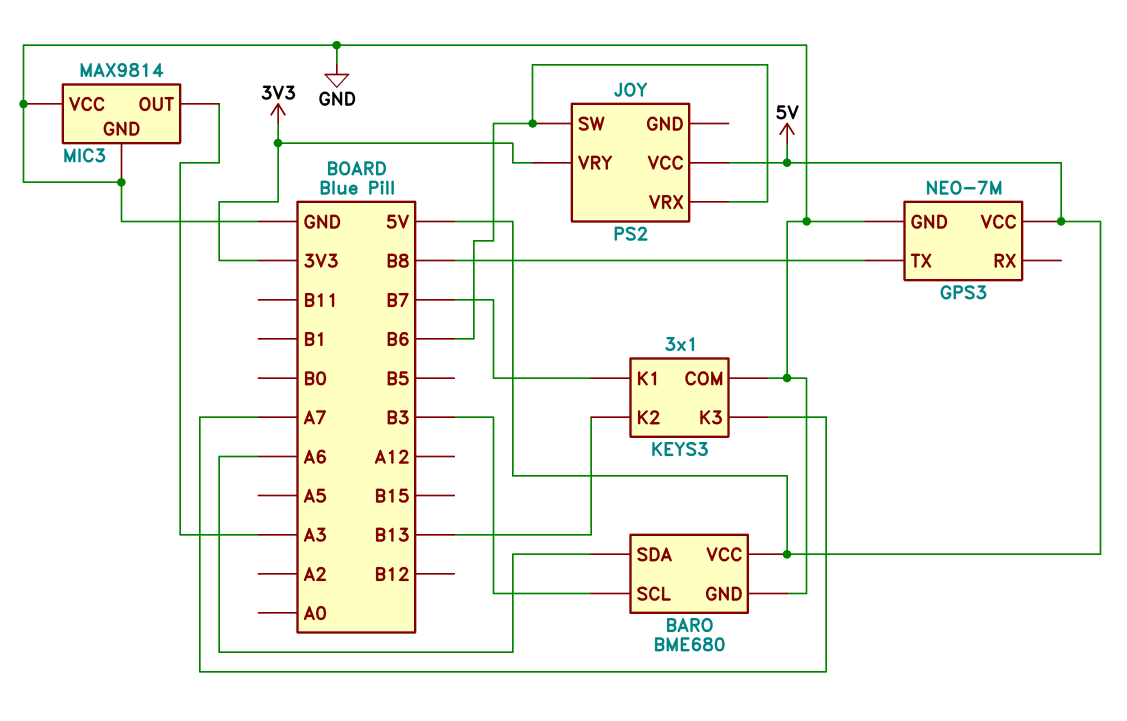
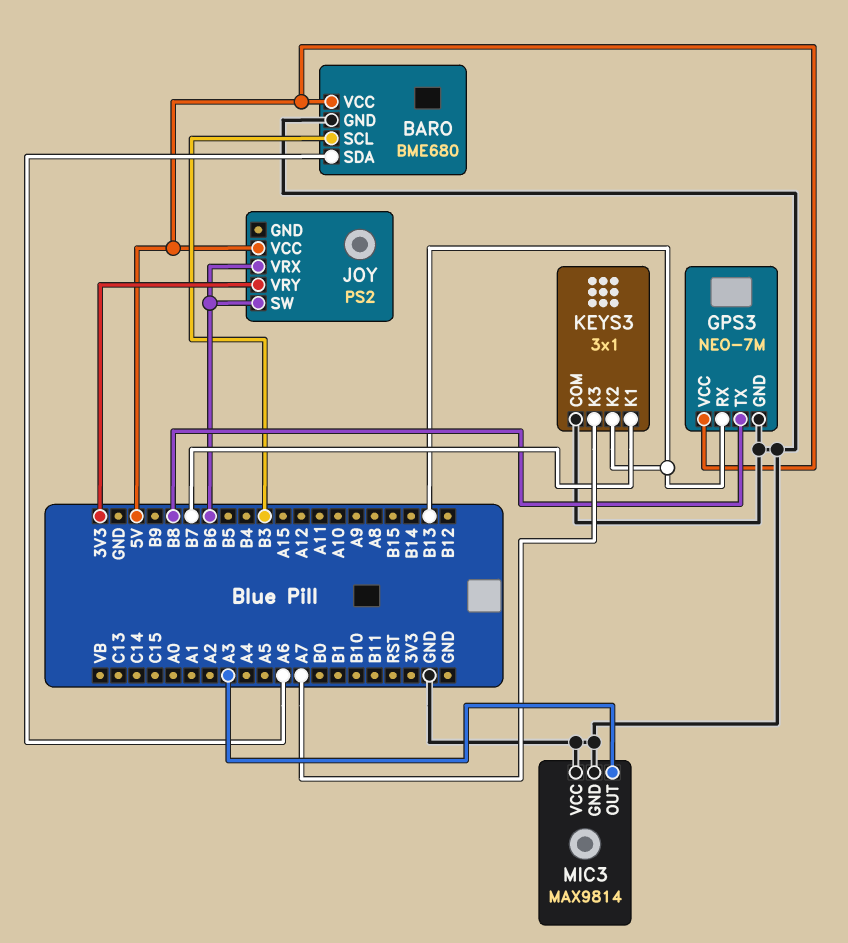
GPS3 pin RX: none -> B13

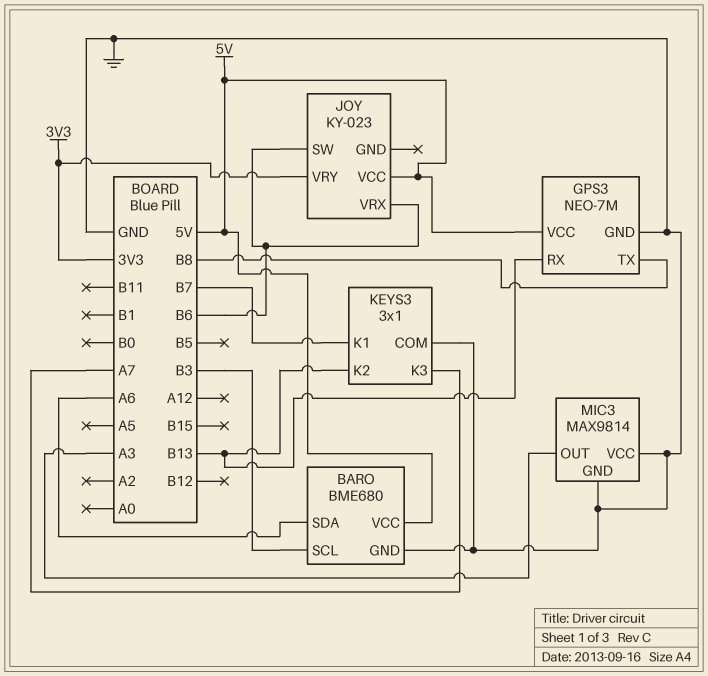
JOY: PS2 -> KY-023

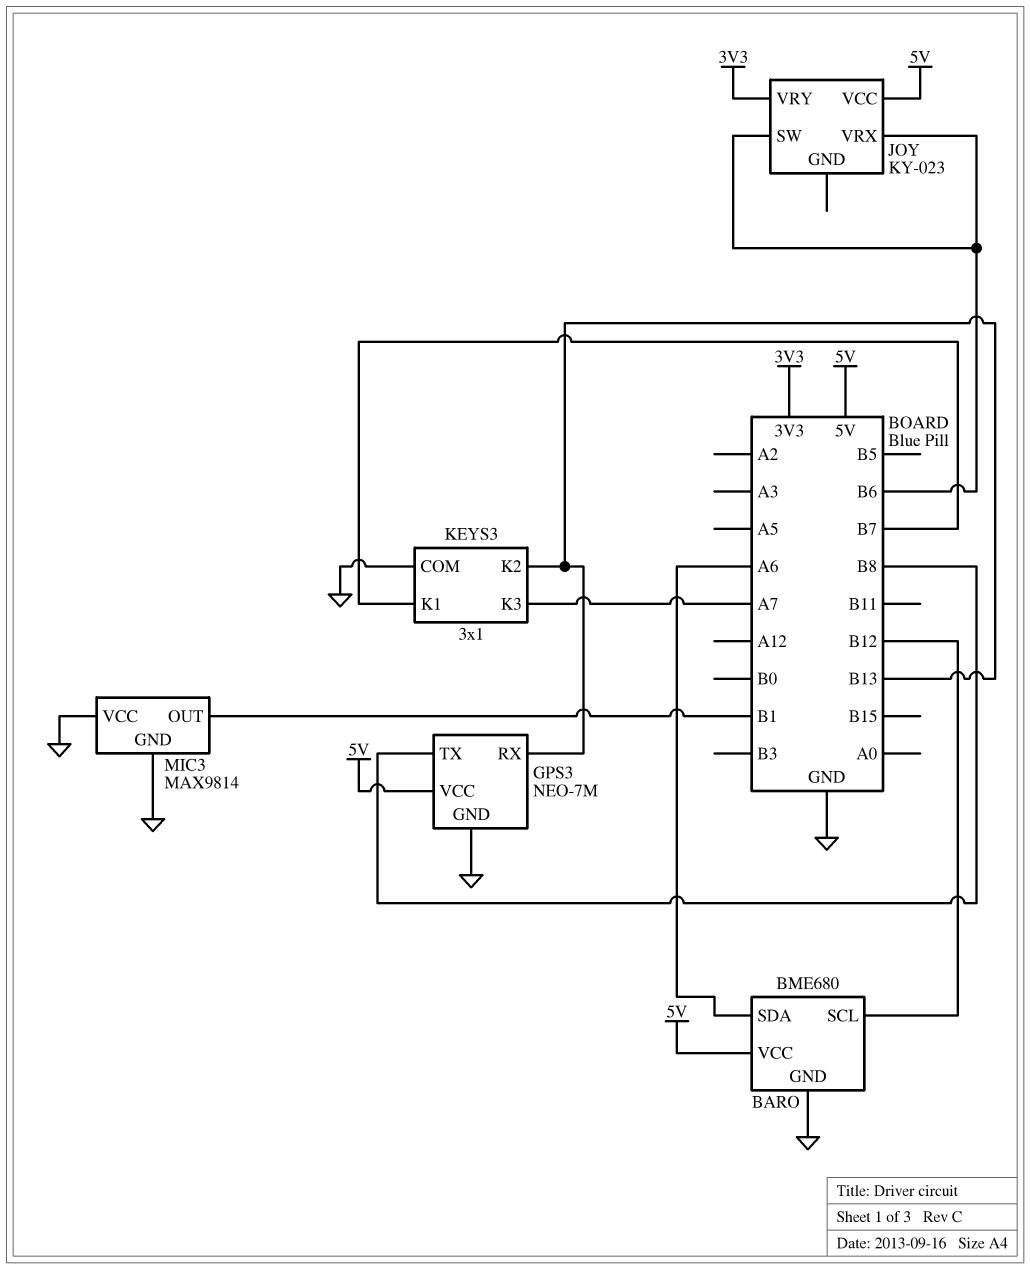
BARO pin SCL: B3 -> B12
MIC3 pin OUT: A3 -> B1

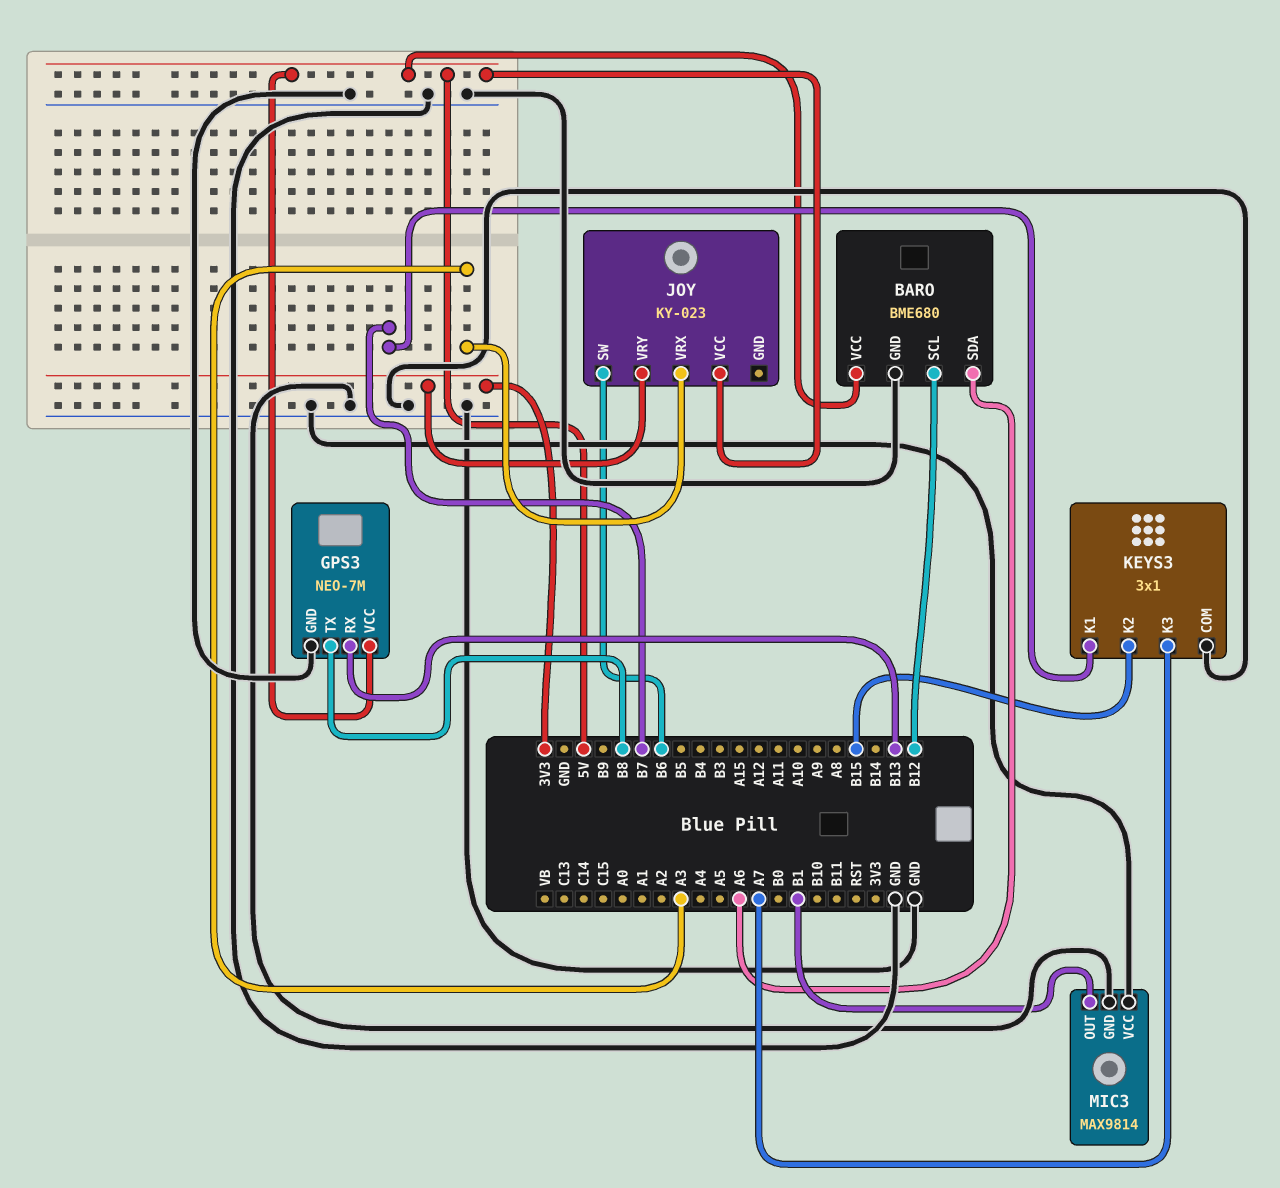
JOY pin VRX: B6 -> A3
KEYS3 pin K2: B13 -> B15

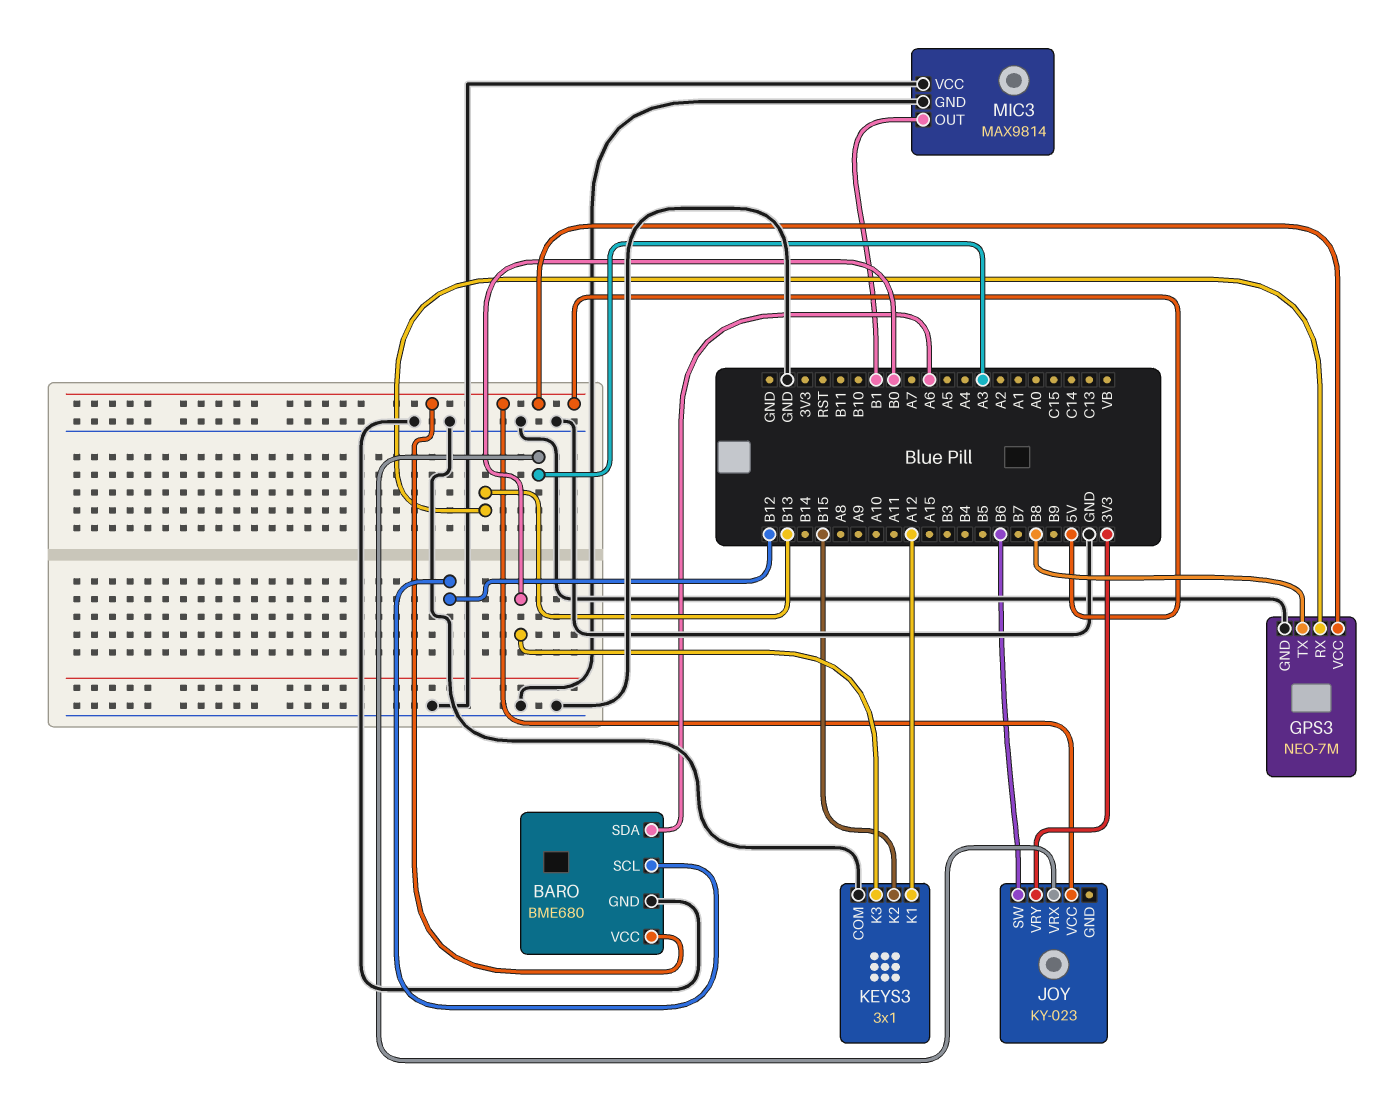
KEYS3 pin K1: B7 -> A12
KEYS3 pin K3: A7 -> B0

